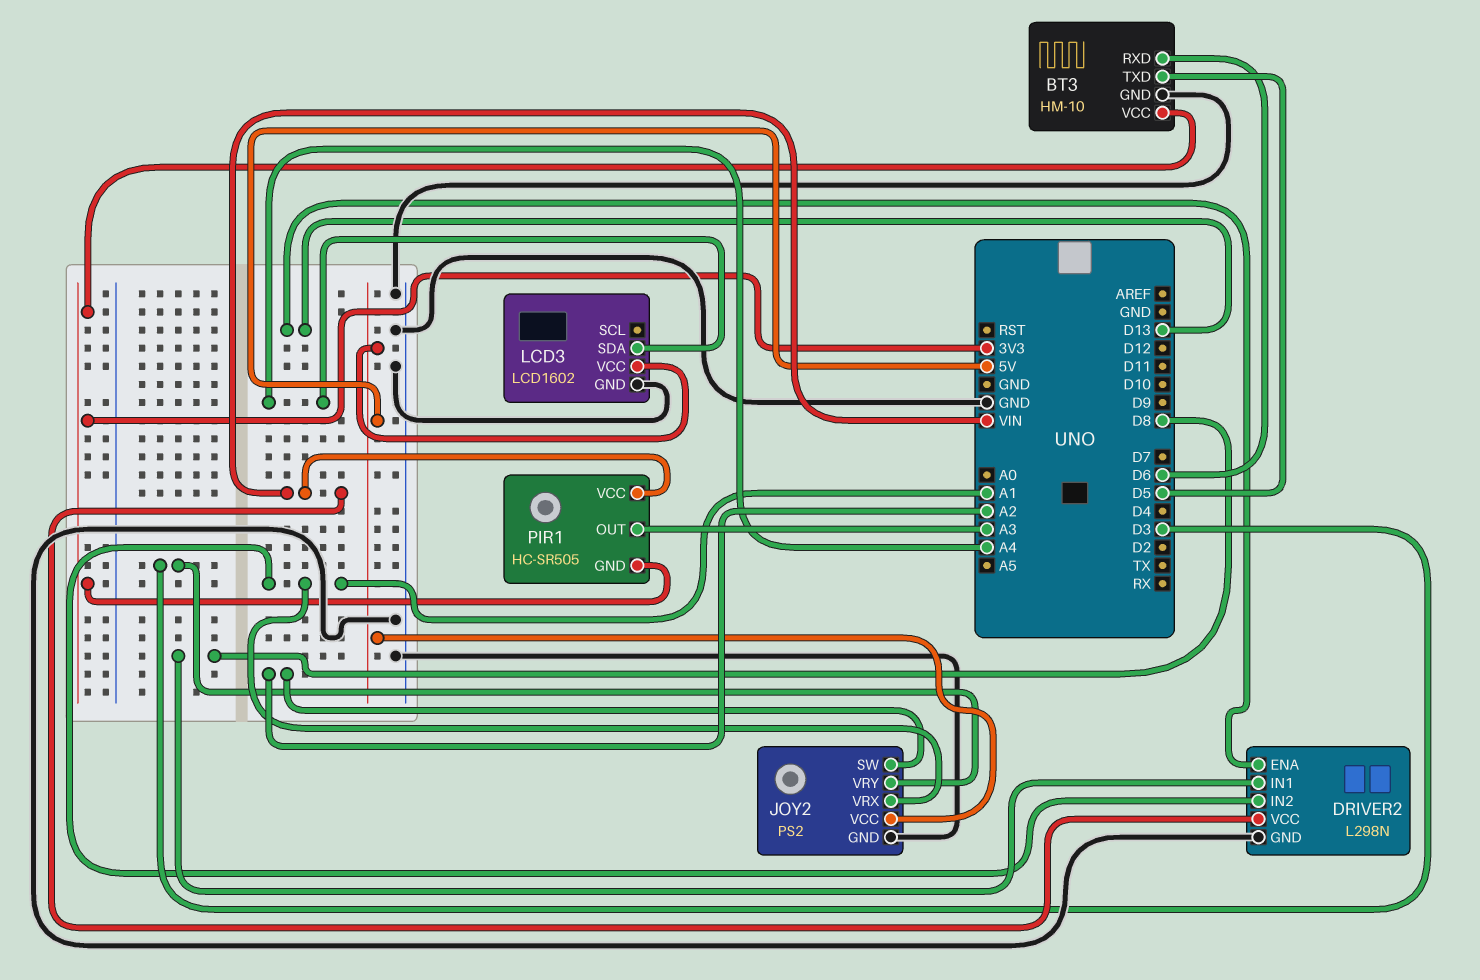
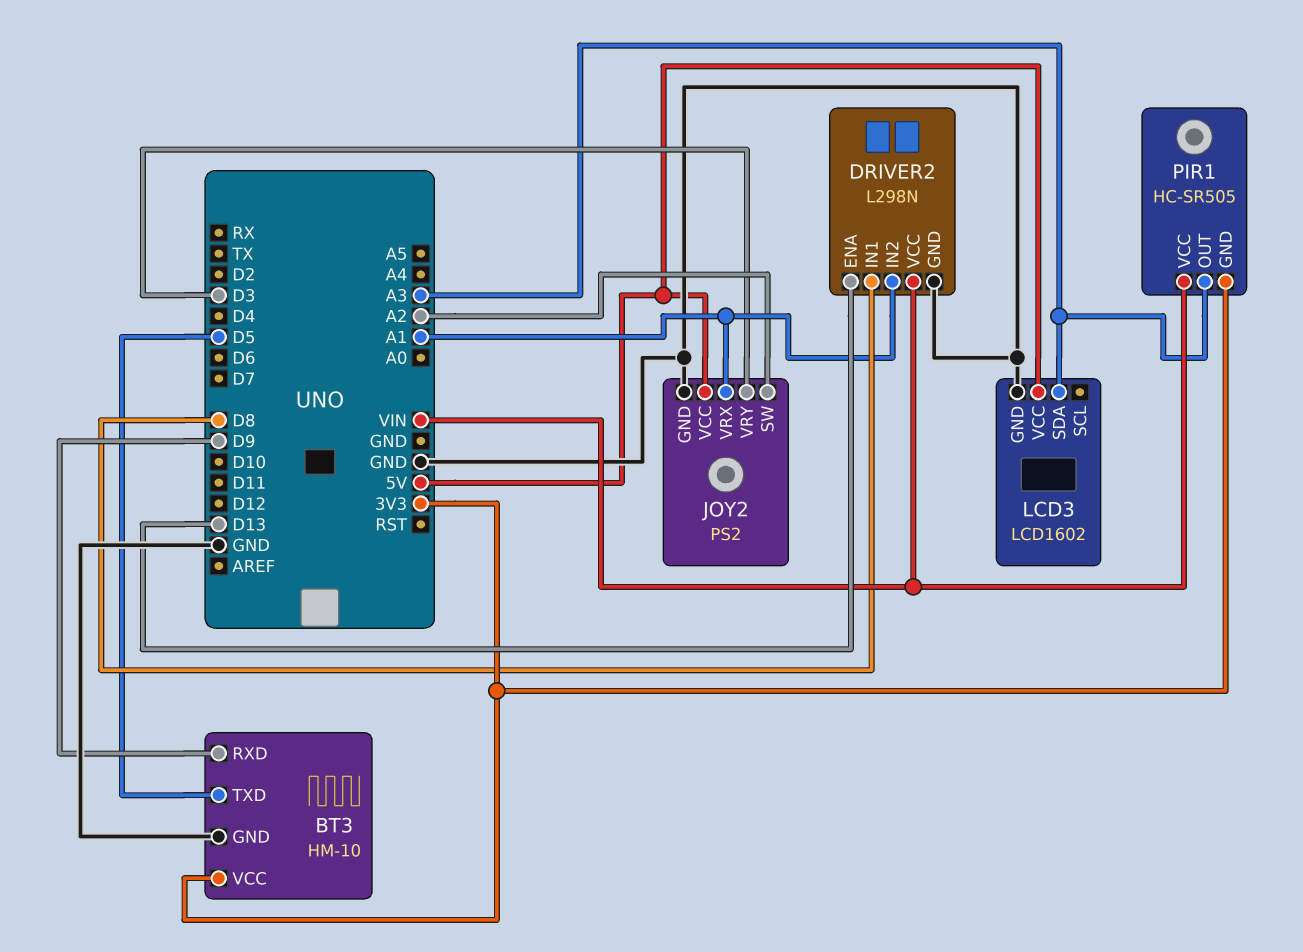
BT3 pin RXD: D6 -> D9
LCD3 pin SDA: A4 -> A3

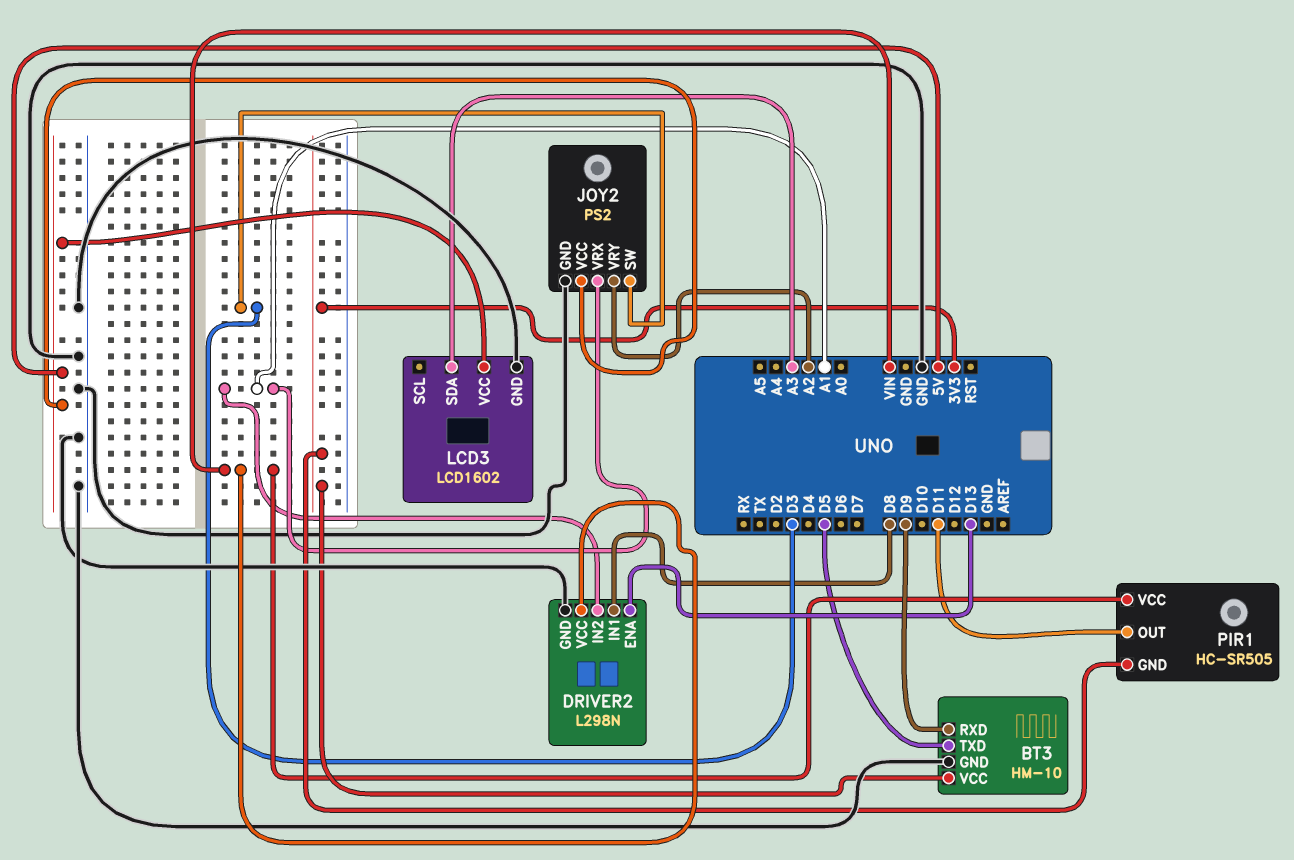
JOY2 pin SW: A2 -> D3
JOY2 pin VRY: D3 -> A2
PIR1 pin OUT: A3 -> D11

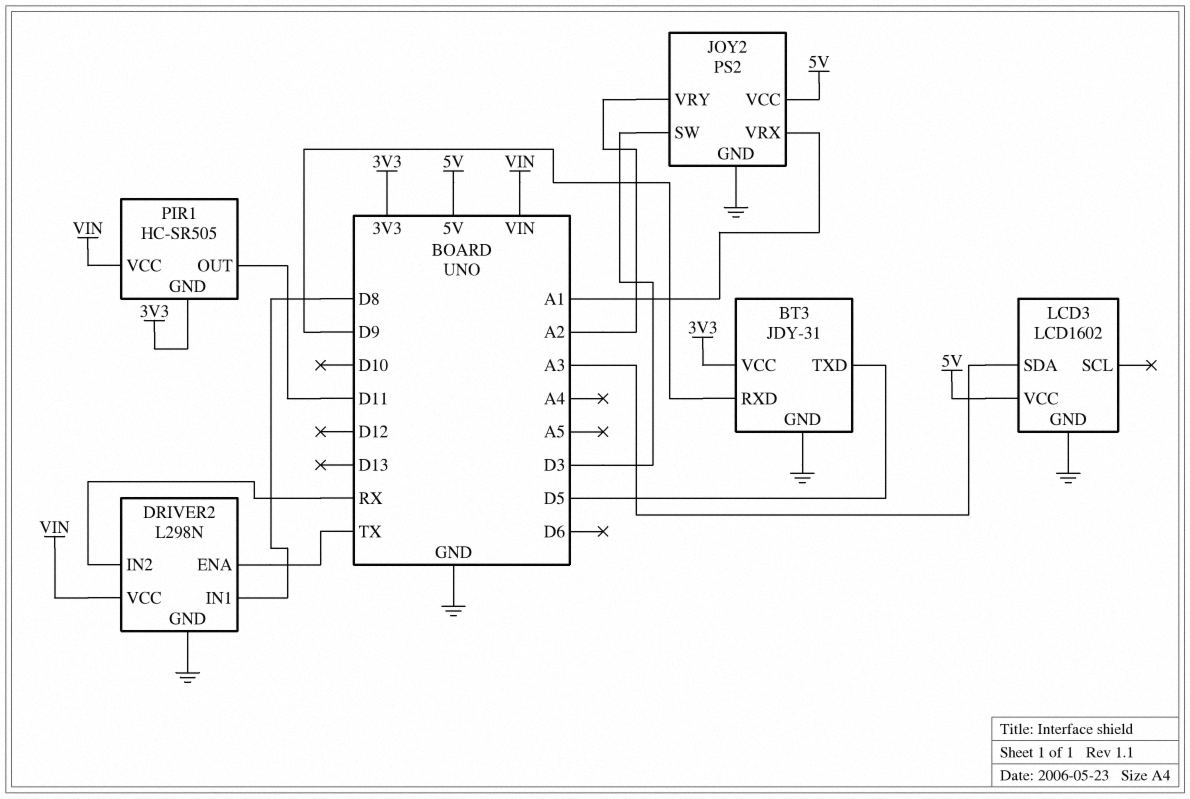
BT3: HM-10 -> JDY-31
DRIVER2 pin ENA: D13 -> TX
DRIVER2 pin IN2: A1 -> RX

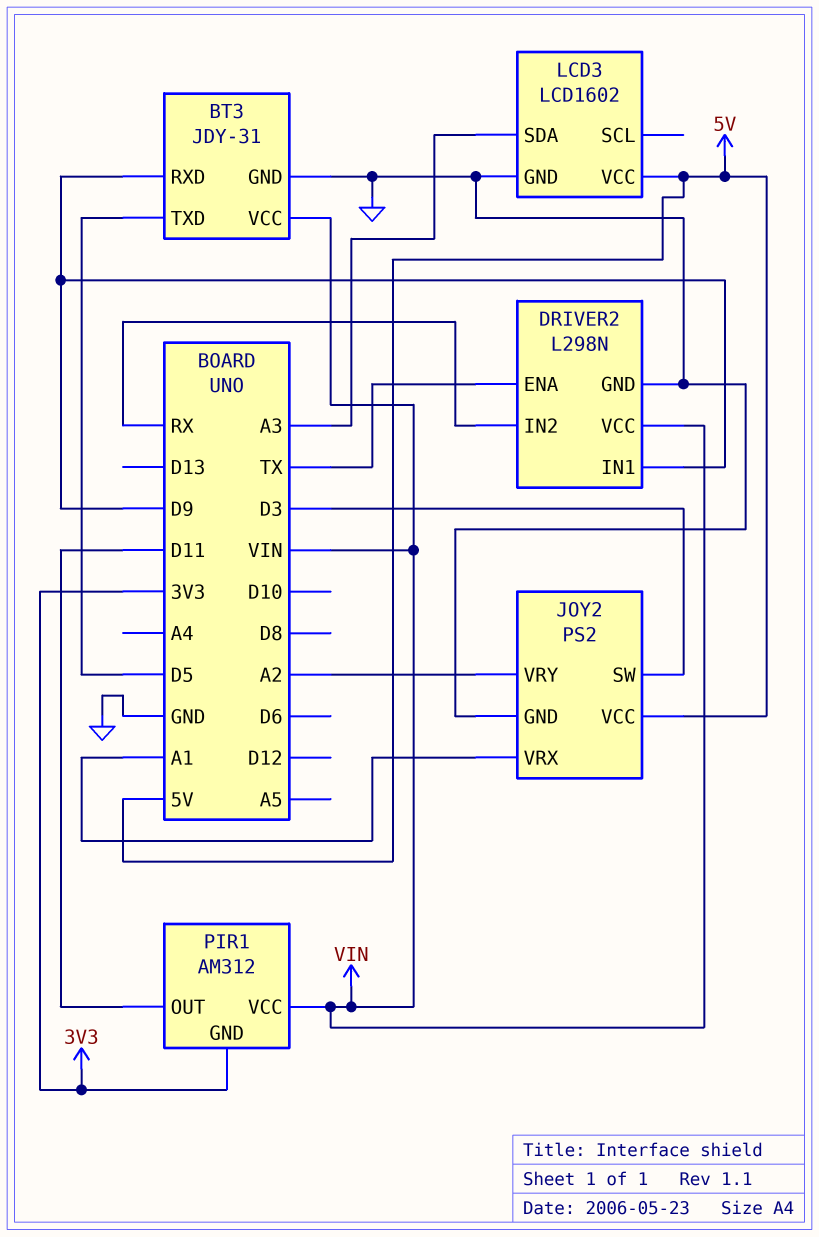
BT3 pin VCC: 3V3 -> VIN
DRIVER2 pin IN1: D8 -> D9
PIR1: HC-SR505 -> AM312

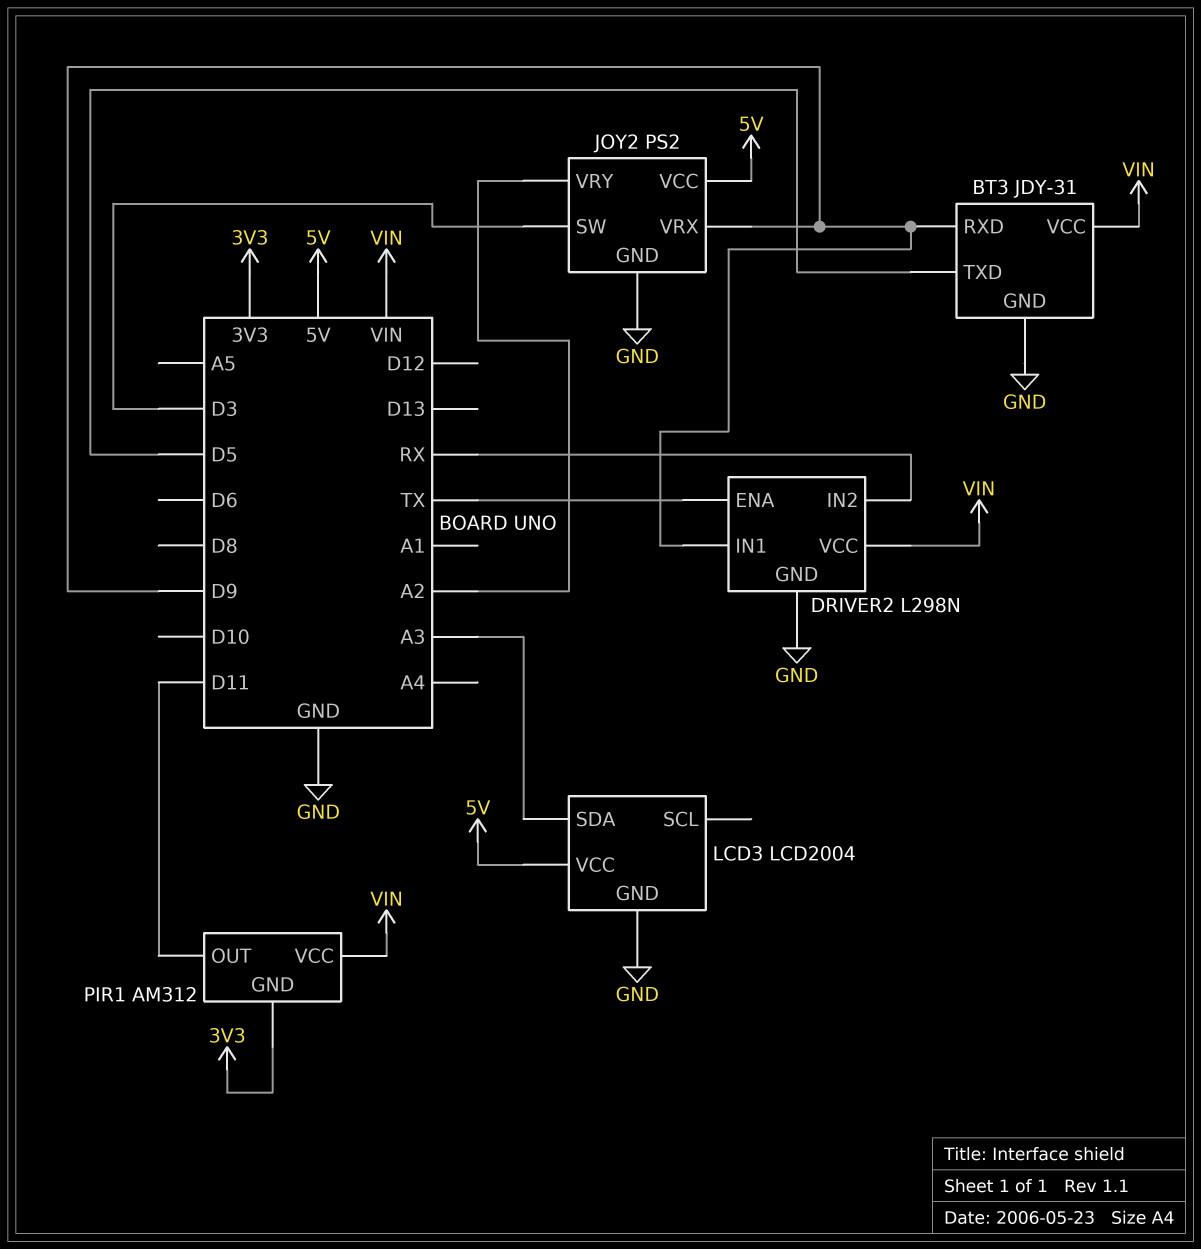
JOY2 pin VRX: A1 -> D9
LCD3: LCD1602 -> LCD2004

